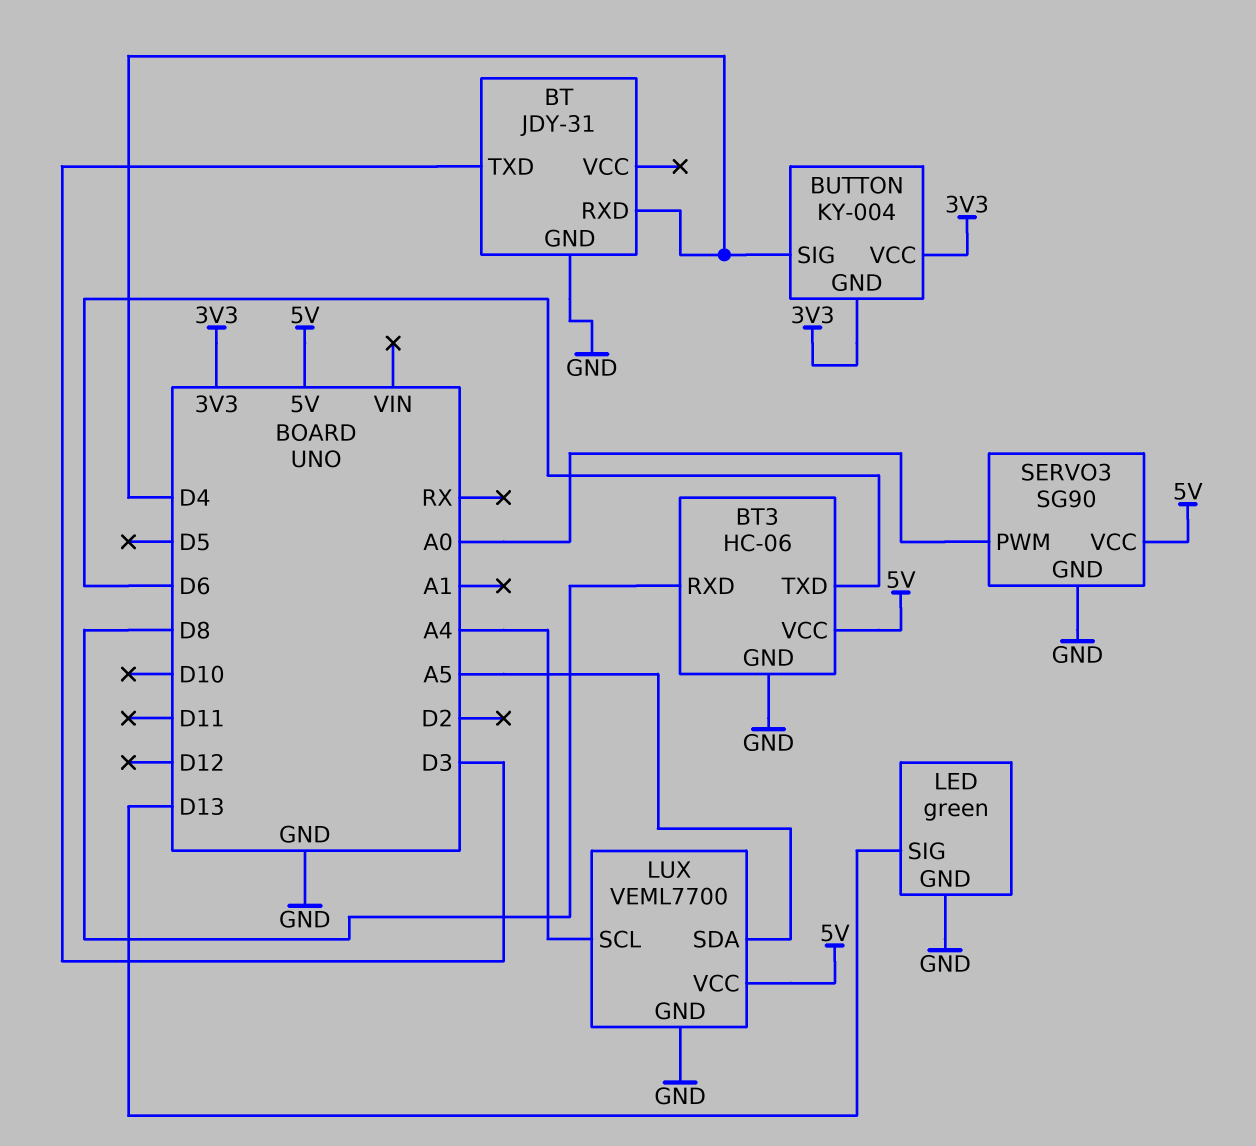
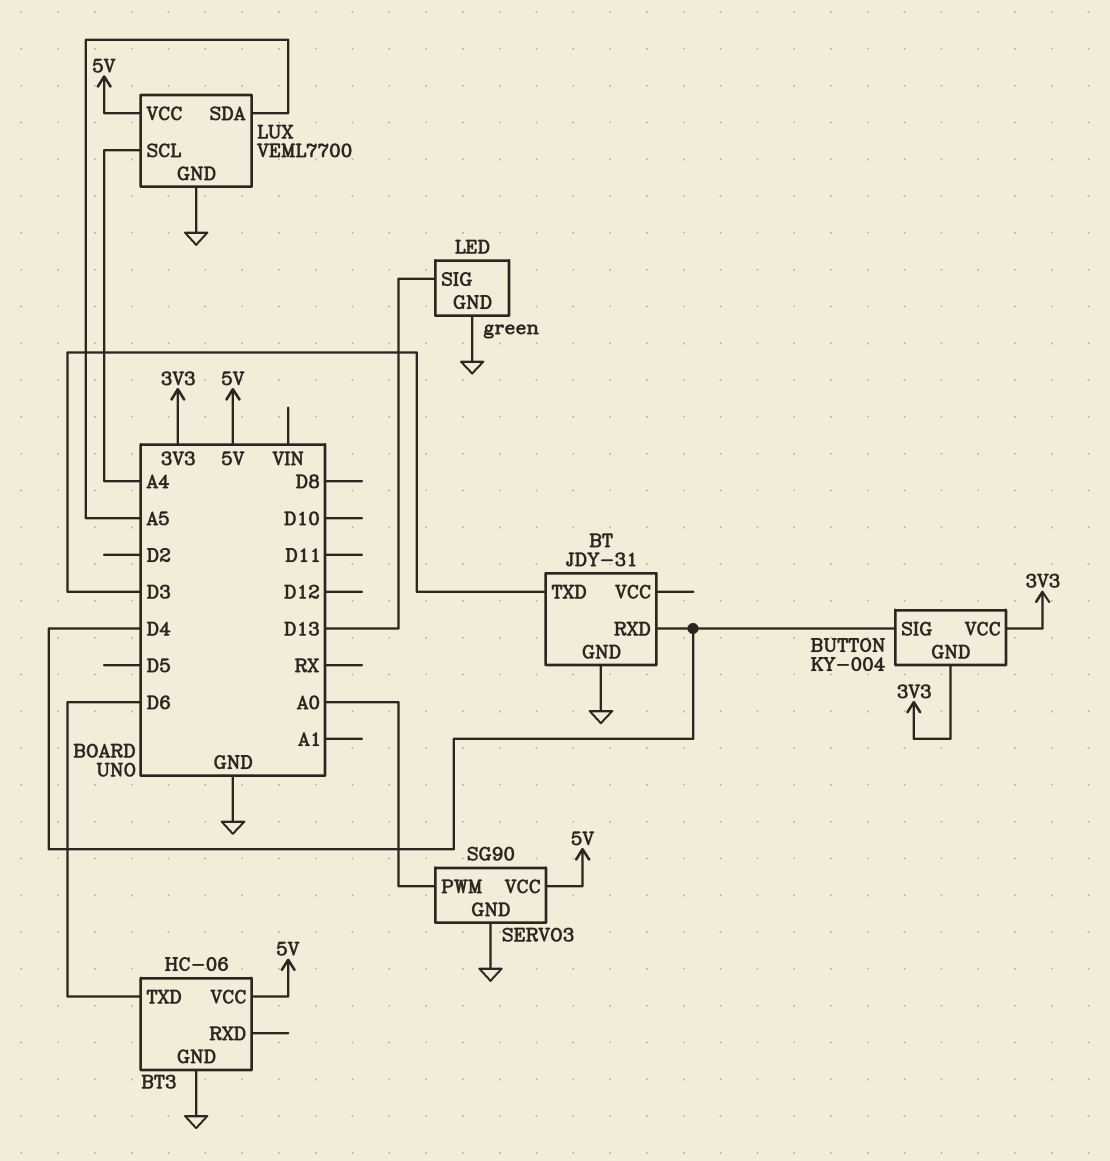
BT3 pin RXD: D8 -> none

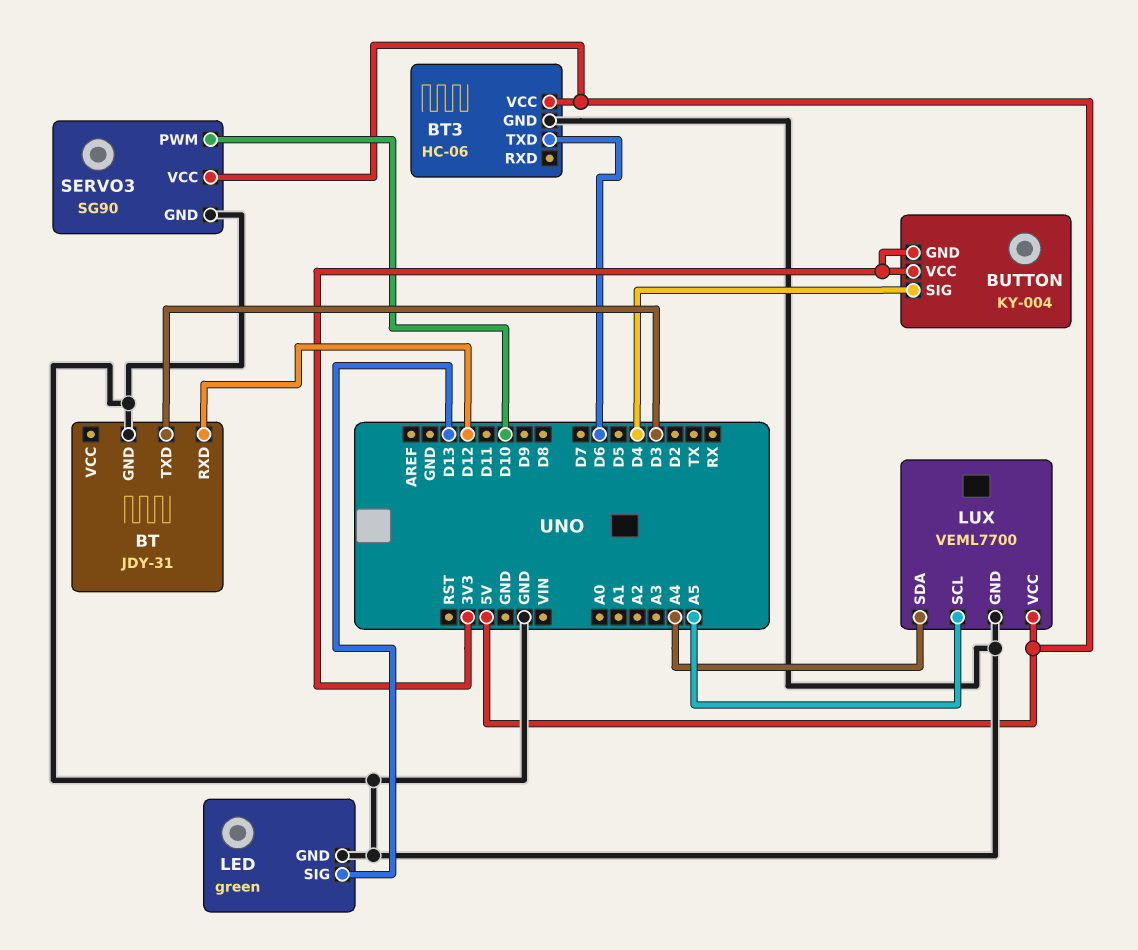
BT pin RXD: D4 -> D12
LUX pin SCL: A4 -> A5
LUX pin SDA: A5 -> A4
SERVO3 pin PWM: A0 -> D10

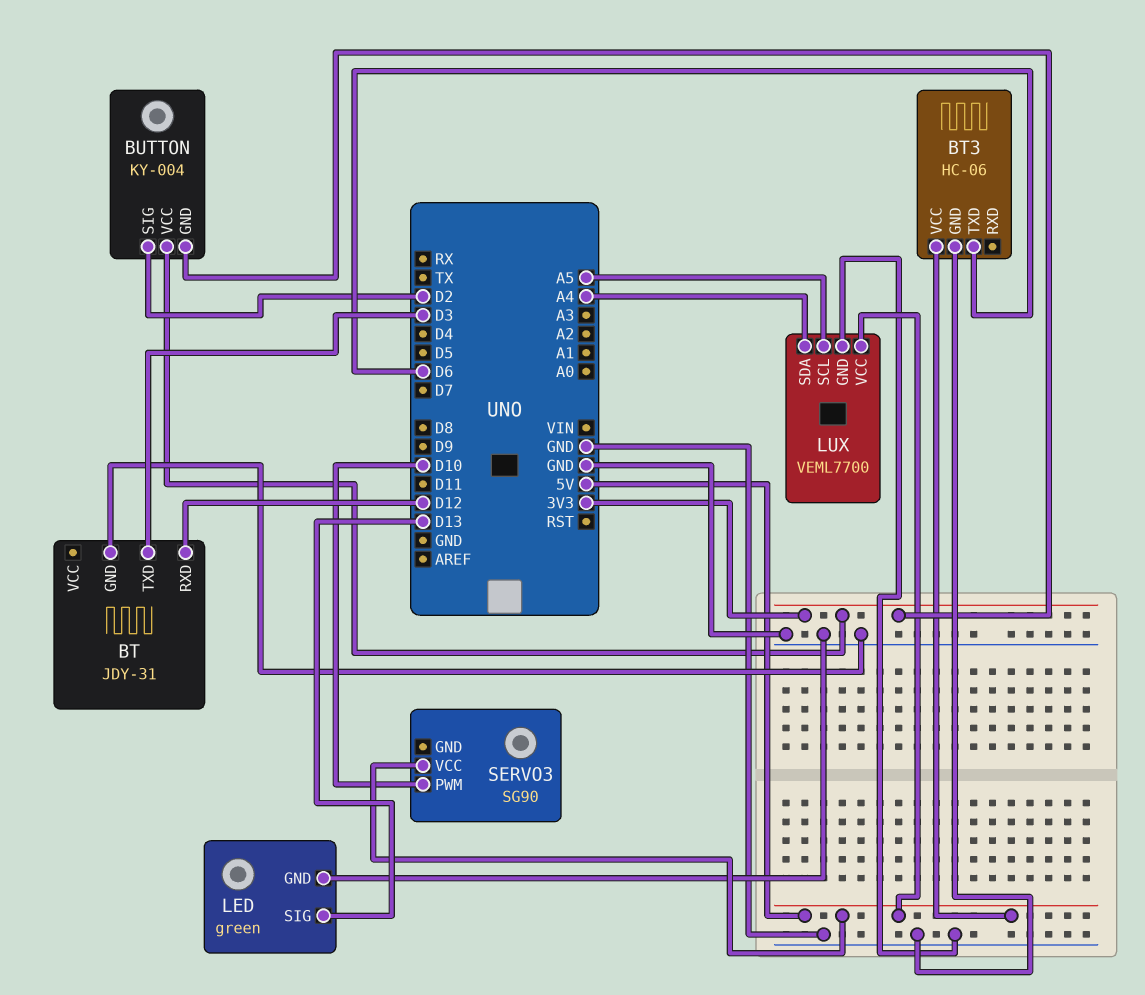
BUTTON pin SIG: D4 -> D2
SERVO3 pin GND: GND -> none

